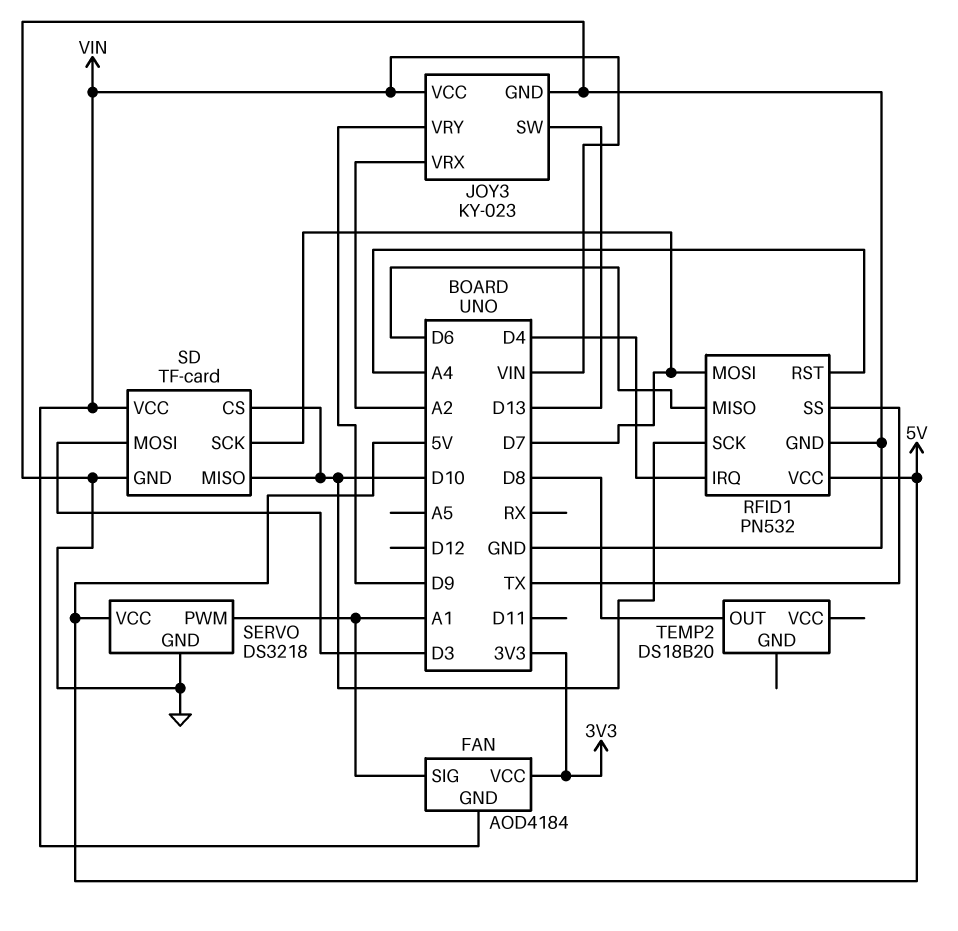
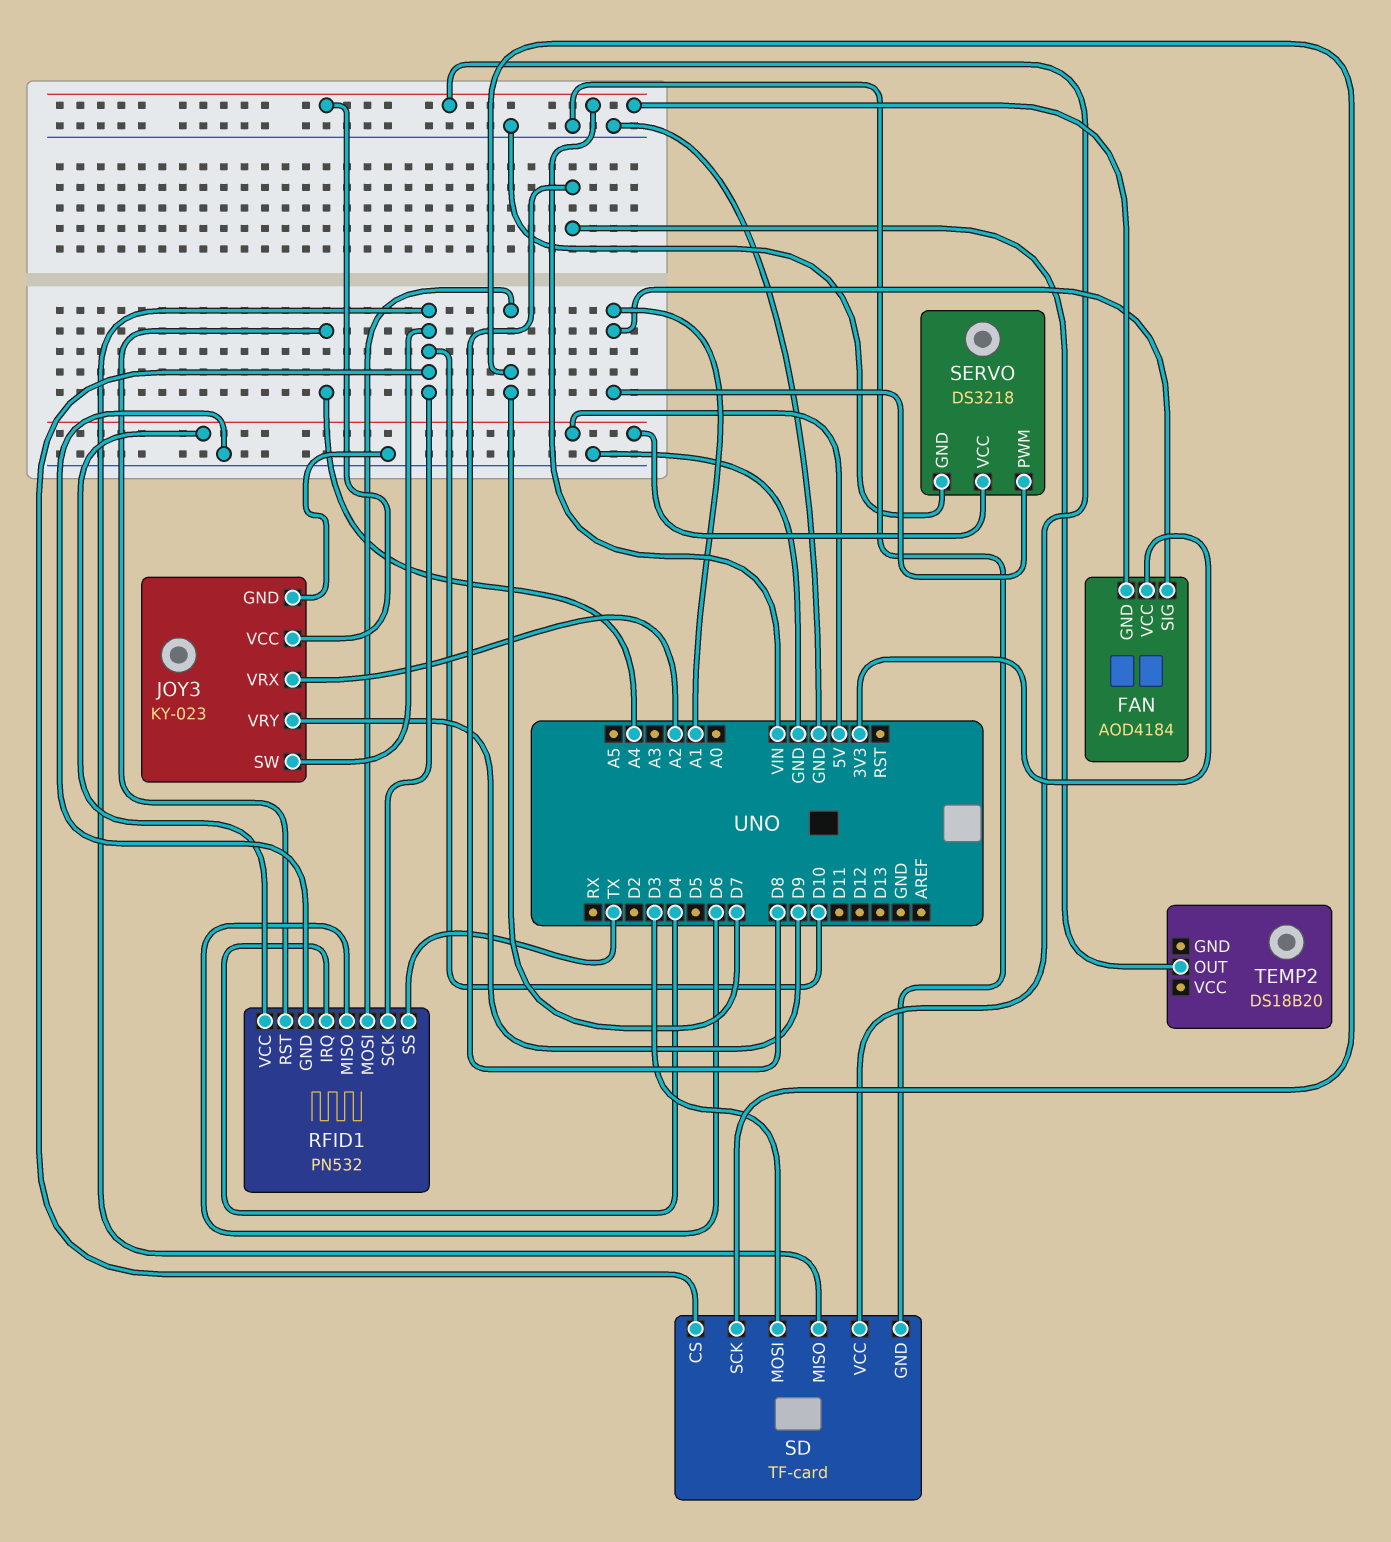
JOY3 pin SW: D13 -> D10

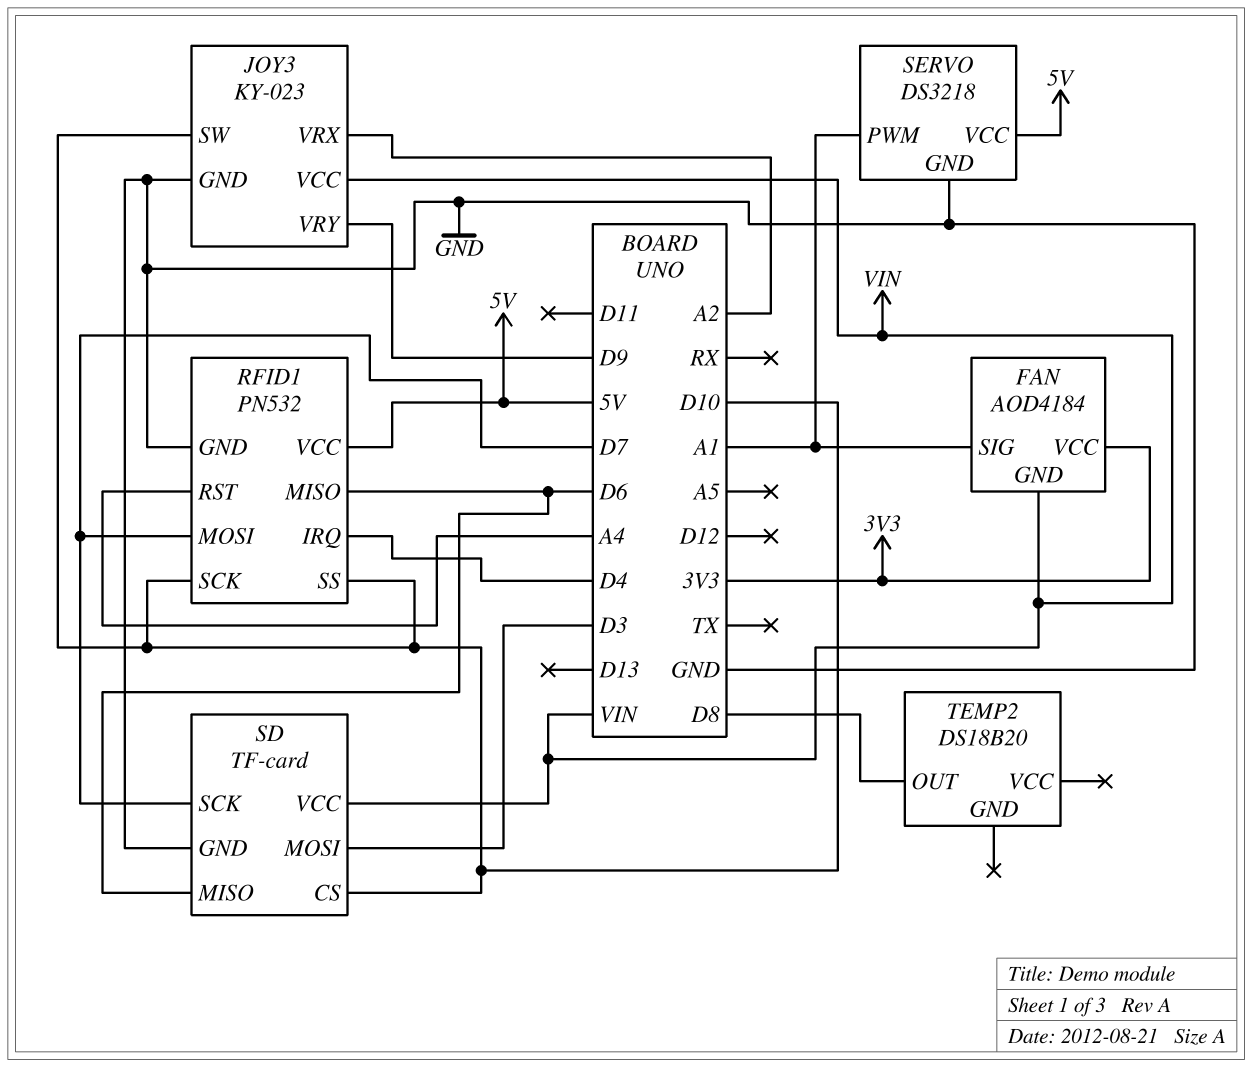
RFID1 pin SS: TX -> D10
SD pin MISO: D10 -> D6

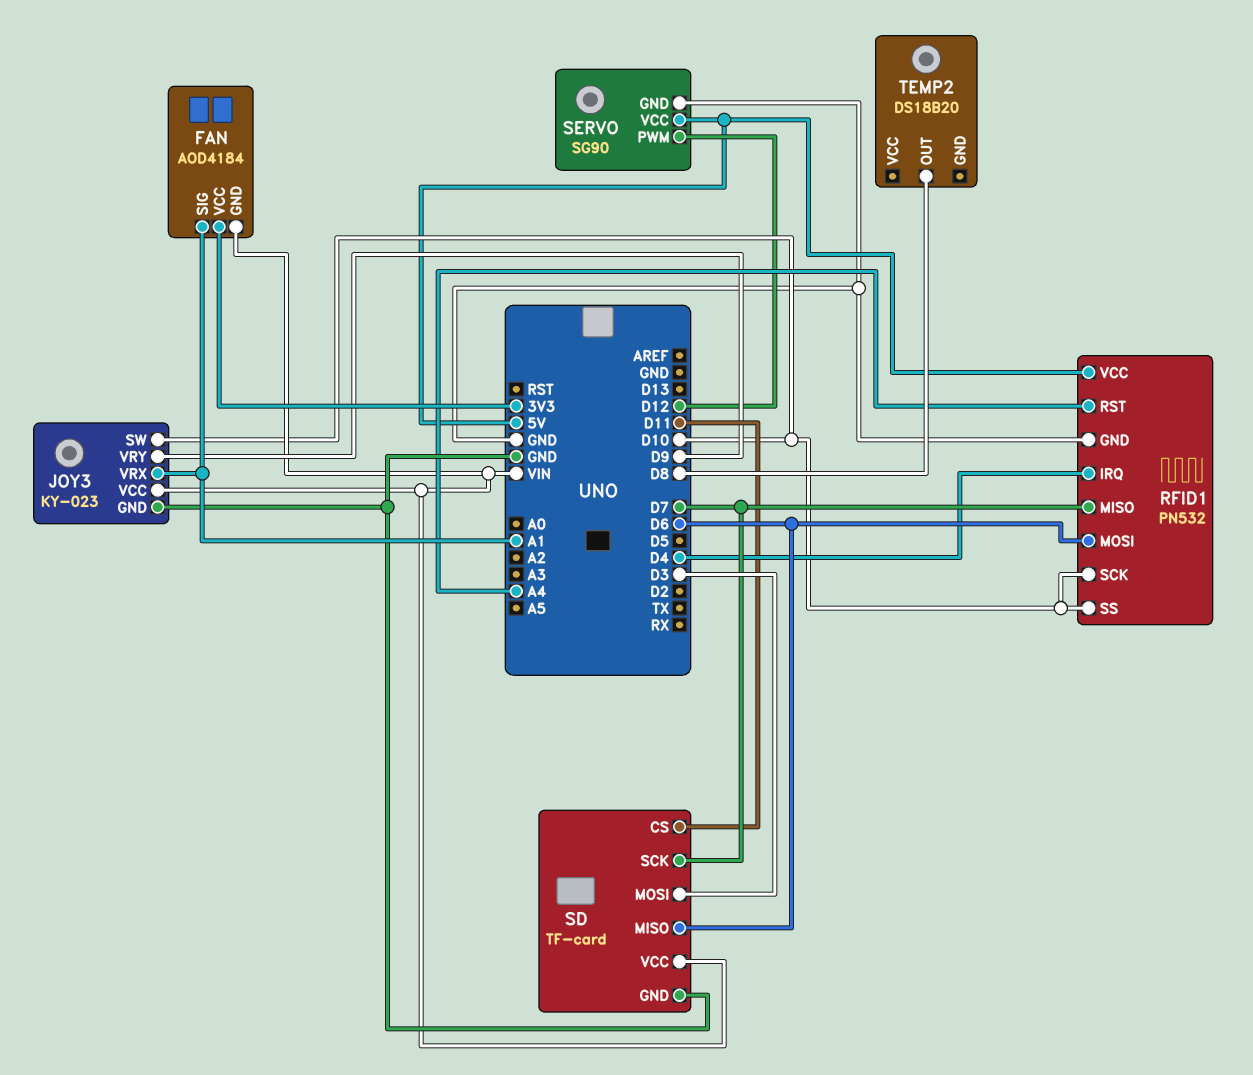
JOY3 pin VRX: A2 -> A1
RFID1 pin MISO: D6 -> D7
RFID1 pin MOSI: D7 -> D6
SD pin CS: D10 -> D11
SERVO: DS3218 -> SG90
SERVO pin PWM: A1 -> D12

